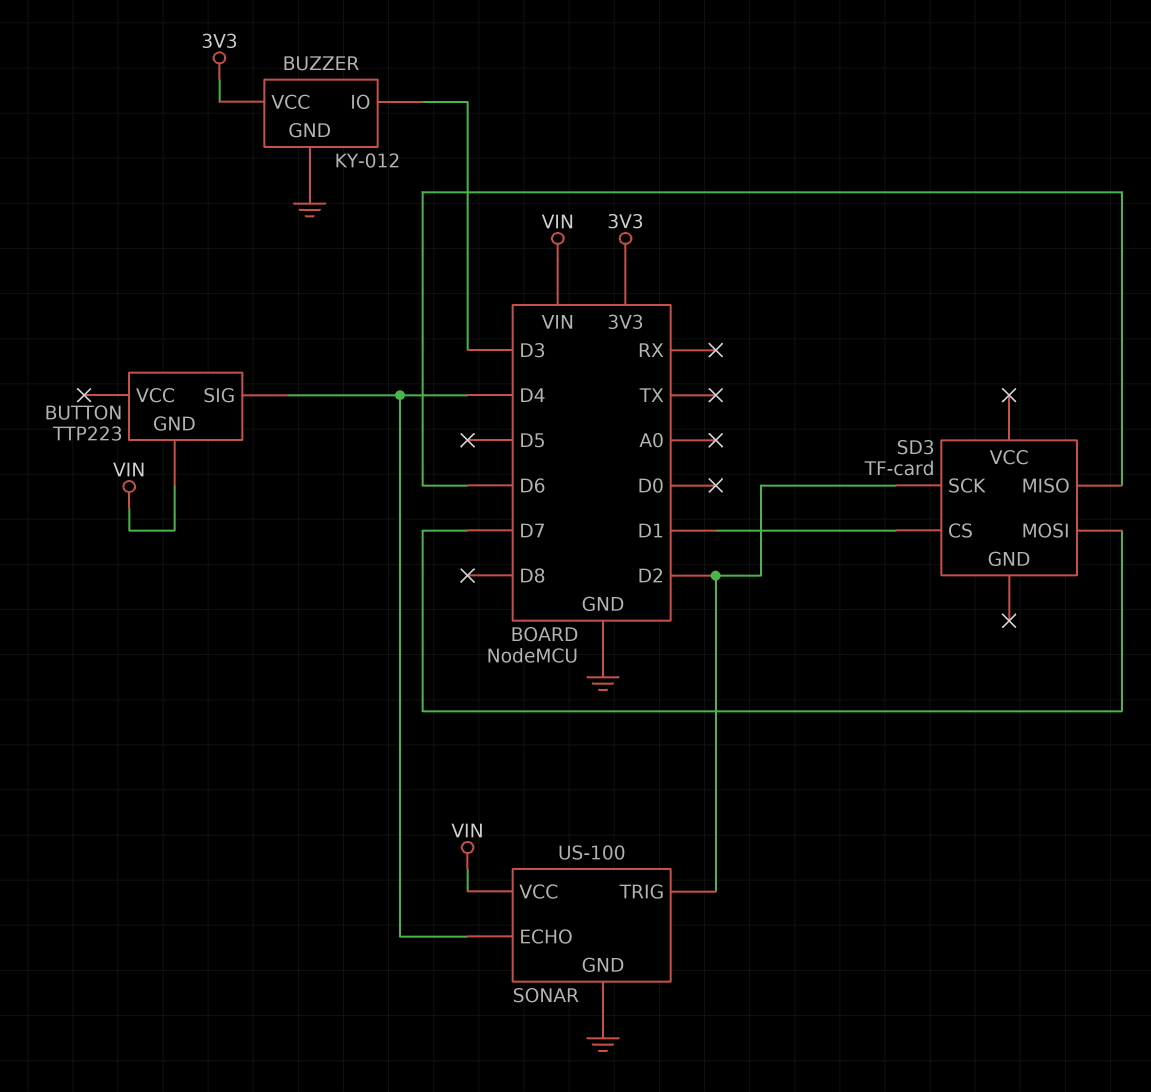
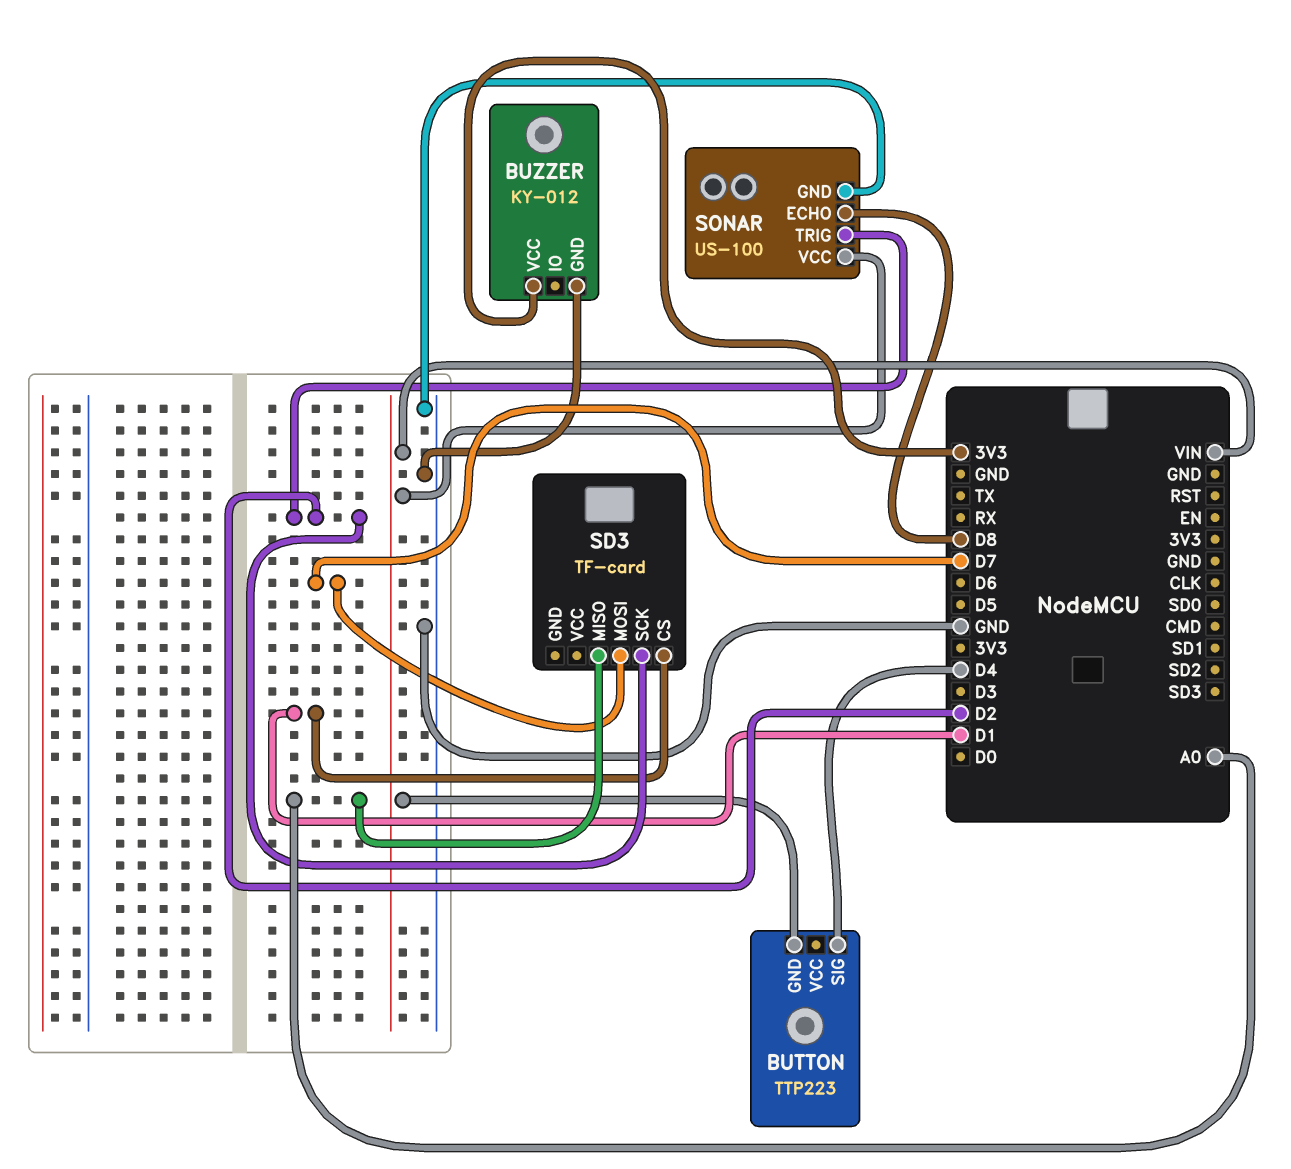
BUZZER pin IO: D3 -> none
SD3 pin MISO: D6 -> A0
SONAR pin ECHO: D4 -> D8

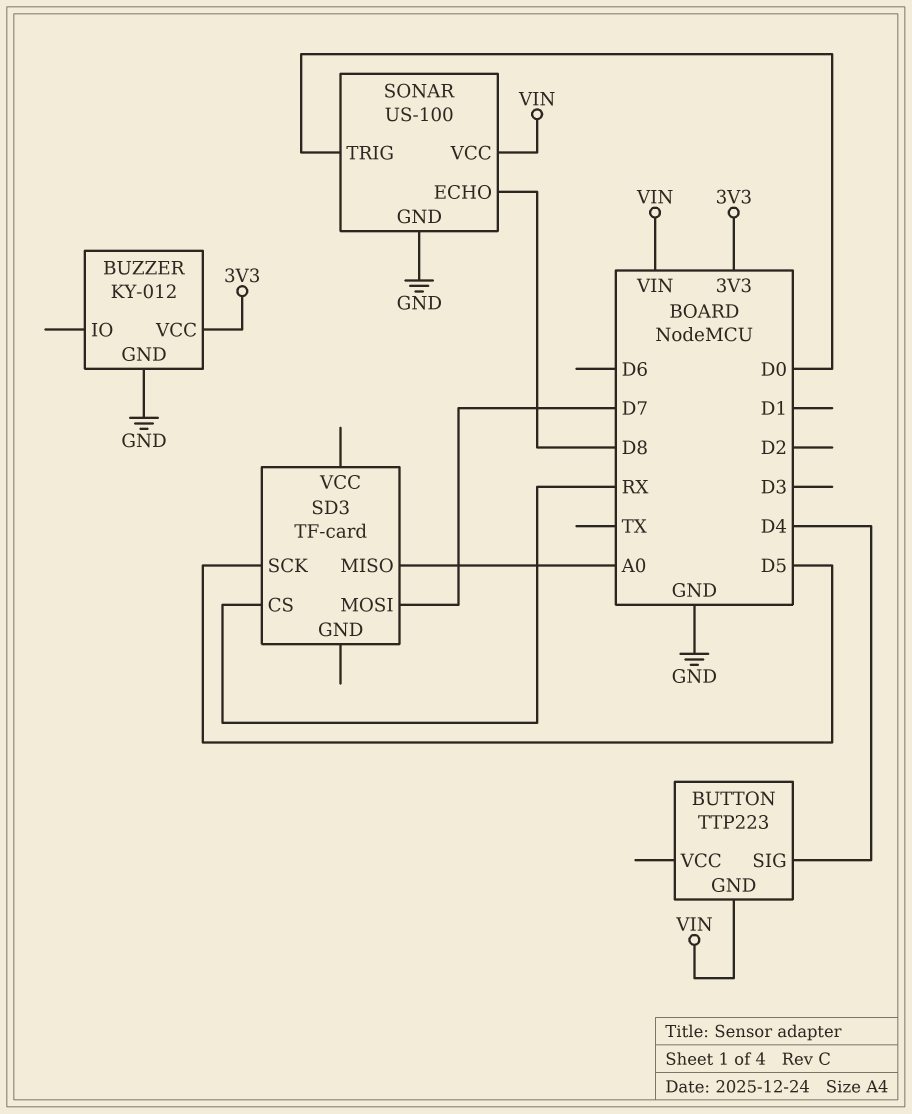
SD3 pin CS: D1 -> RX
SD3 pin SCK: D2 -> D5
SONAR pin TRIG: D2 -> D0

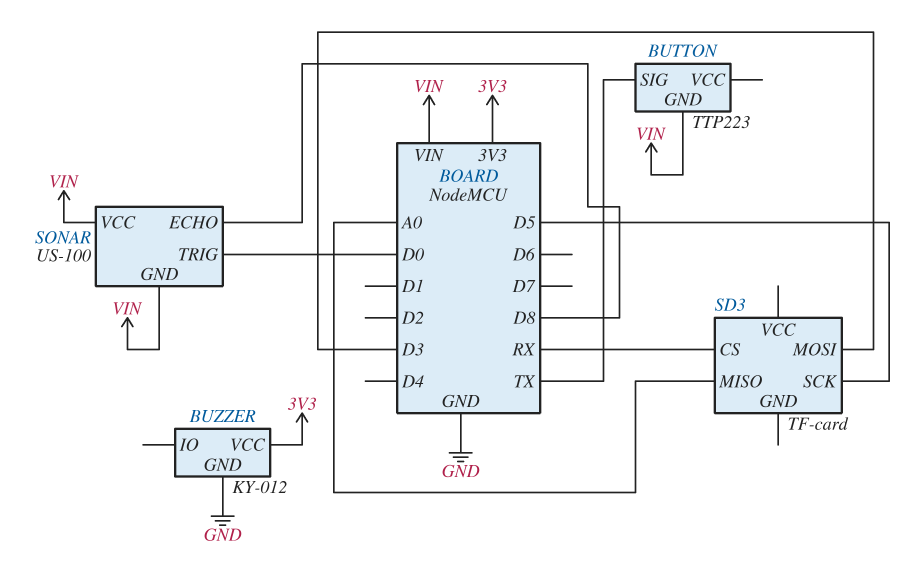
BUTTON pin SIG: D4 -> TX
SD3 pin MOSI: D7 -> D3
SONAR pin GND: GND -> VIN

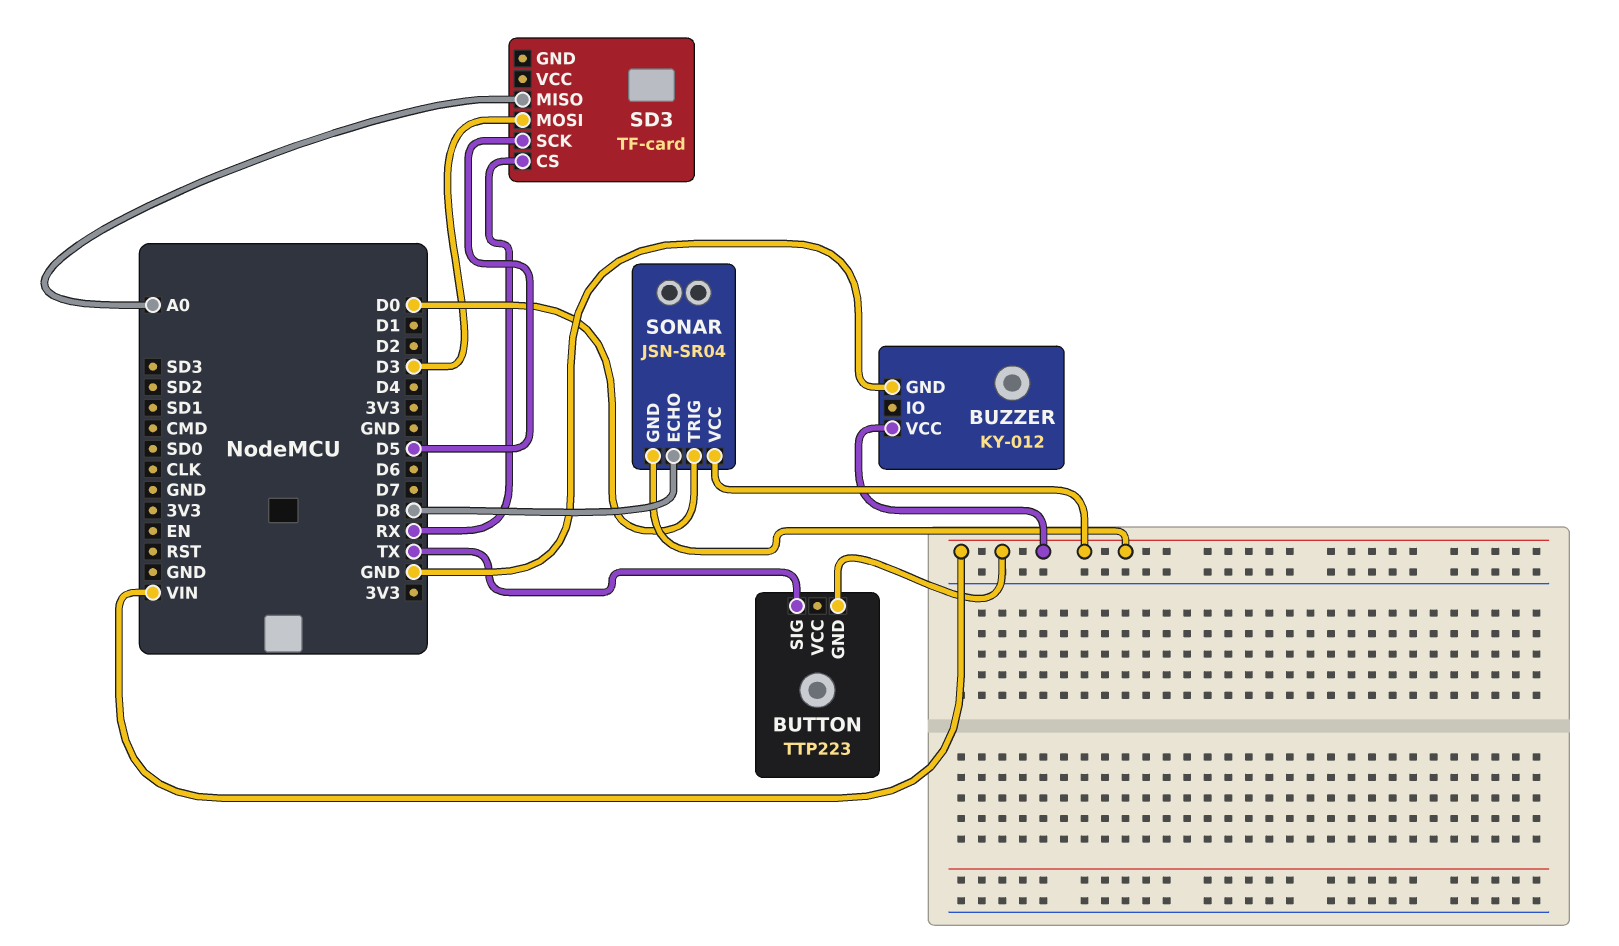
BUZZER pin VCC: 3V3 -> VIN
SONAR: US-100 -> JSN-SR04

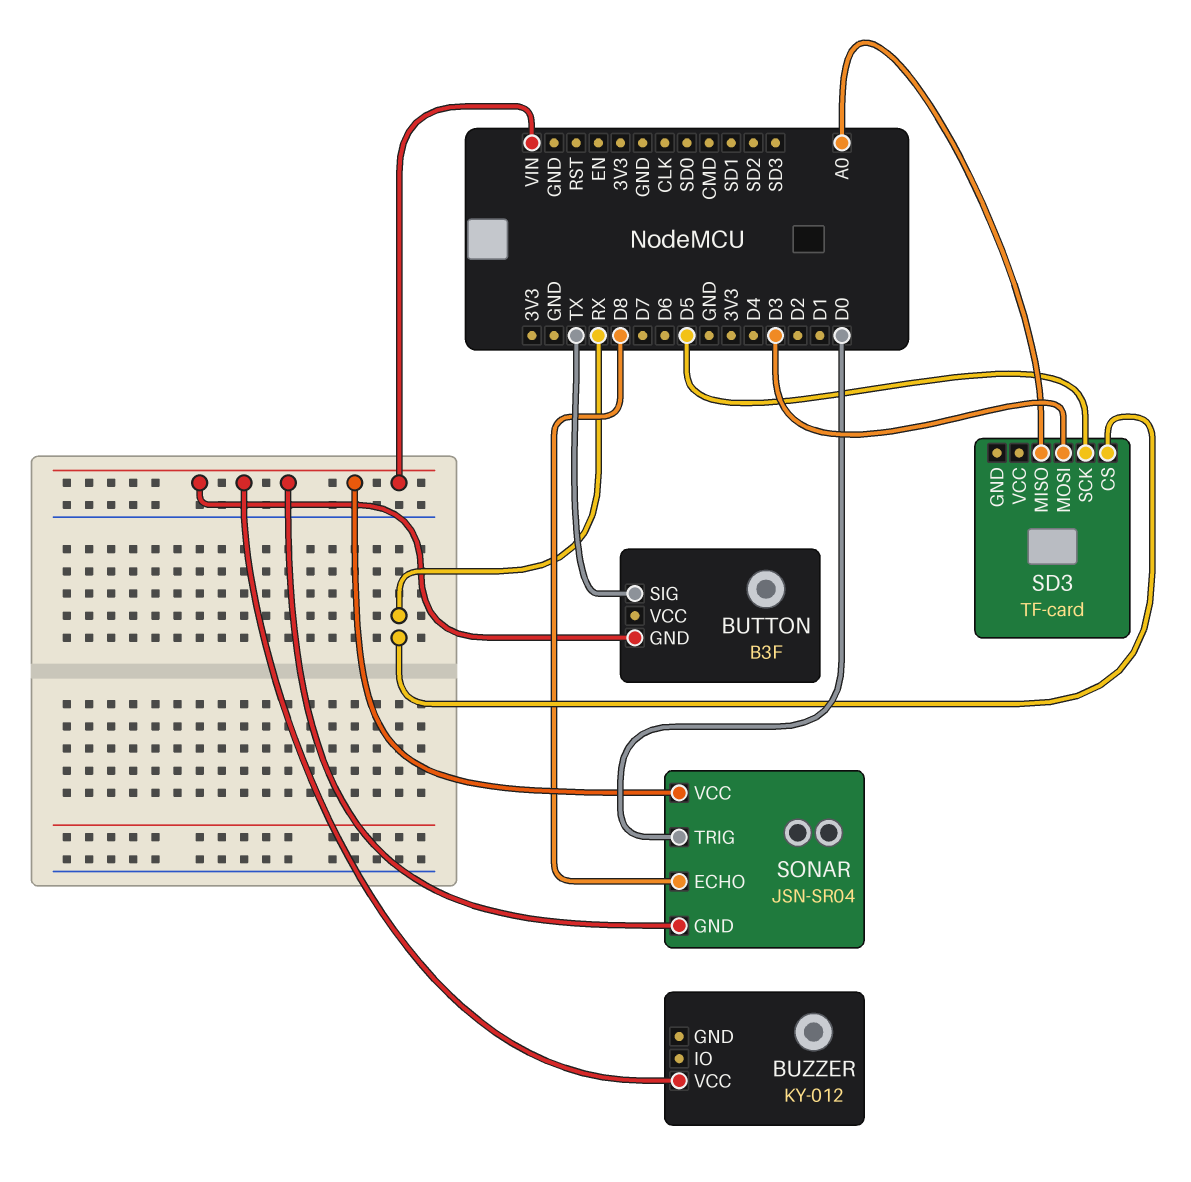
BUTTON: TTP223 -> B3F
BUZZER pin GND: GND -> none

